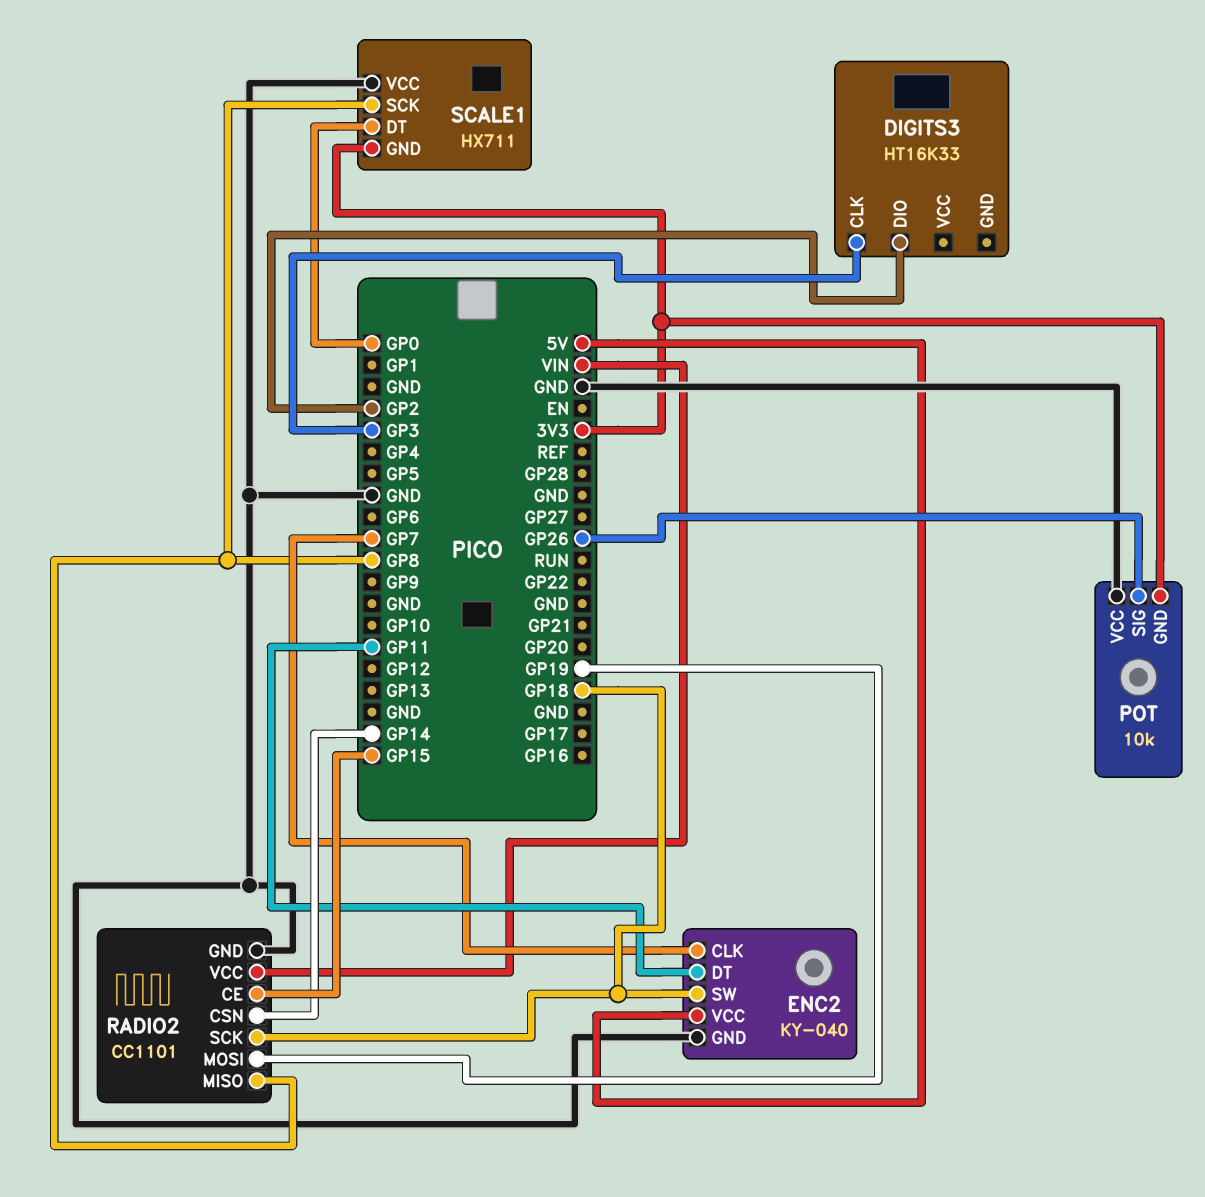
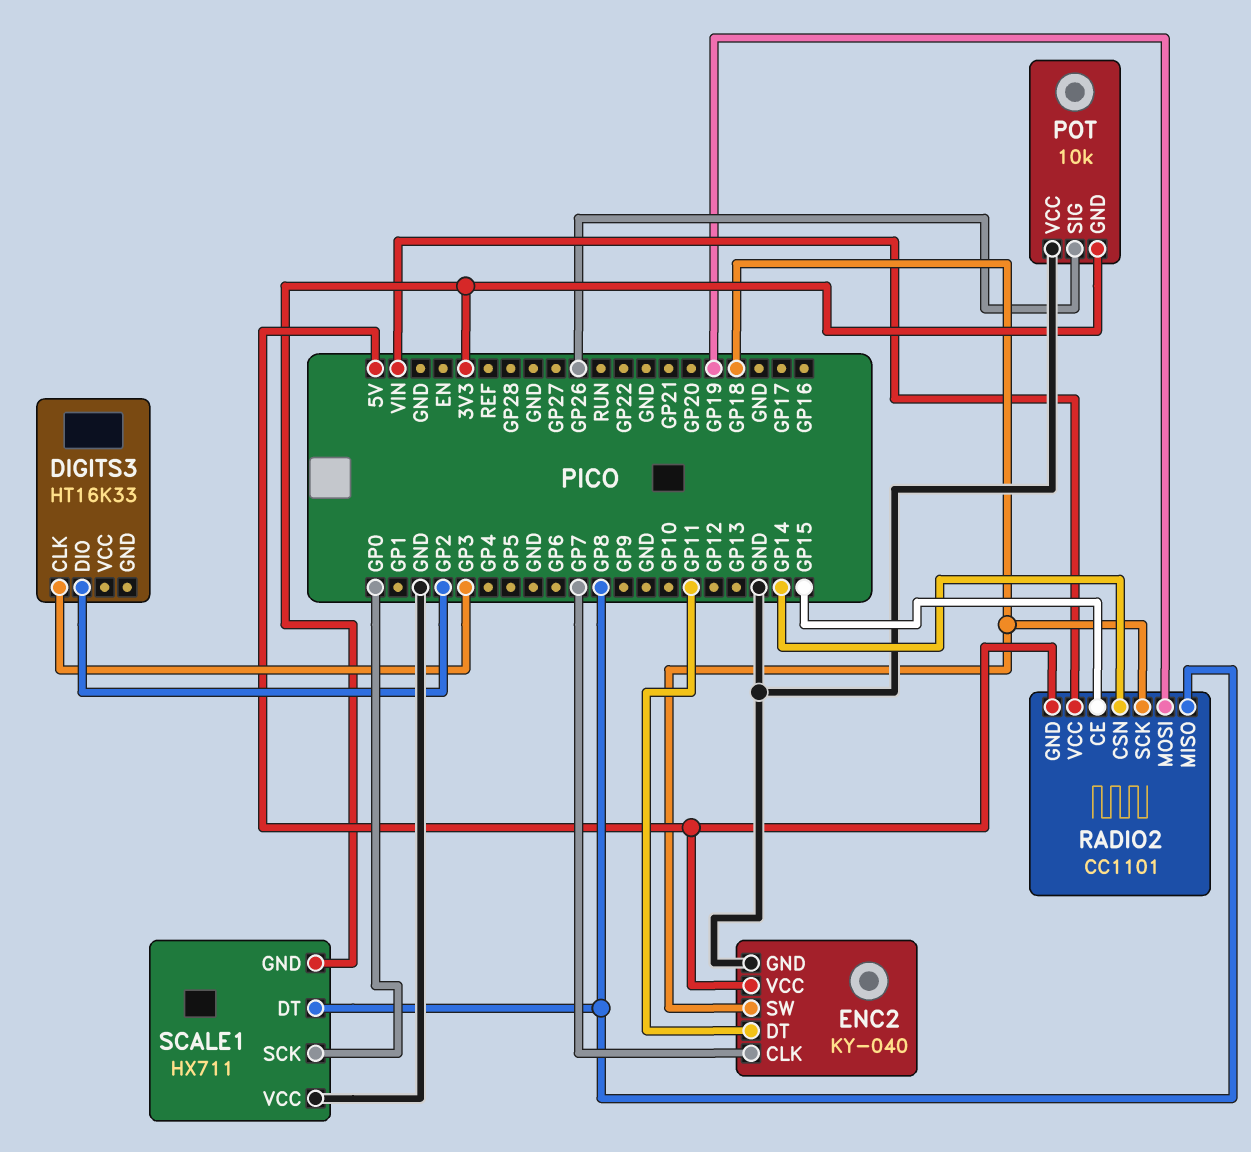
RADIO2 pin GND: GND -> 5V
SCALE1 pin DT: GP0 -> GP8
SCALE1 pin SCK: GP8 -> GP0

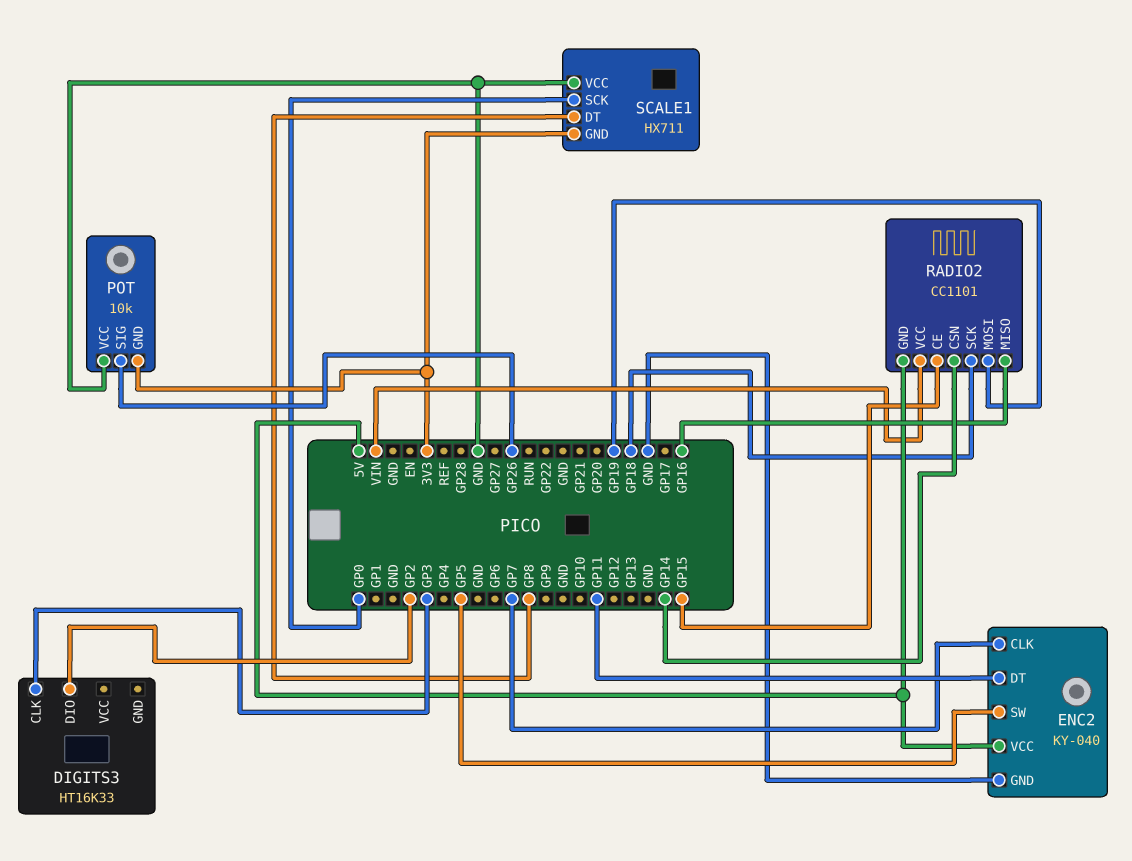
ENC2 pin SW: GP18 -> GP5
RADIO2 pin MISO: GP8 -> GP16

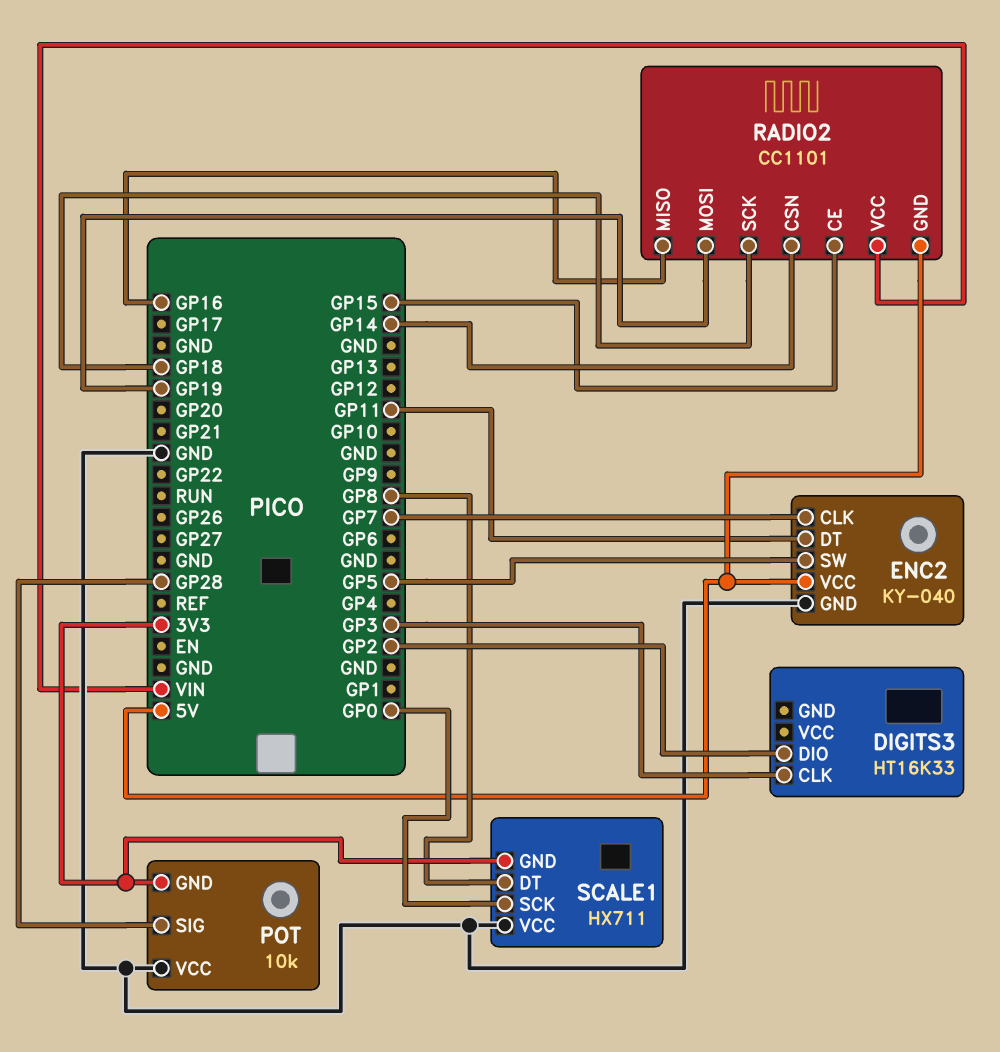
POT pin SIG: GP26 -> GP28

